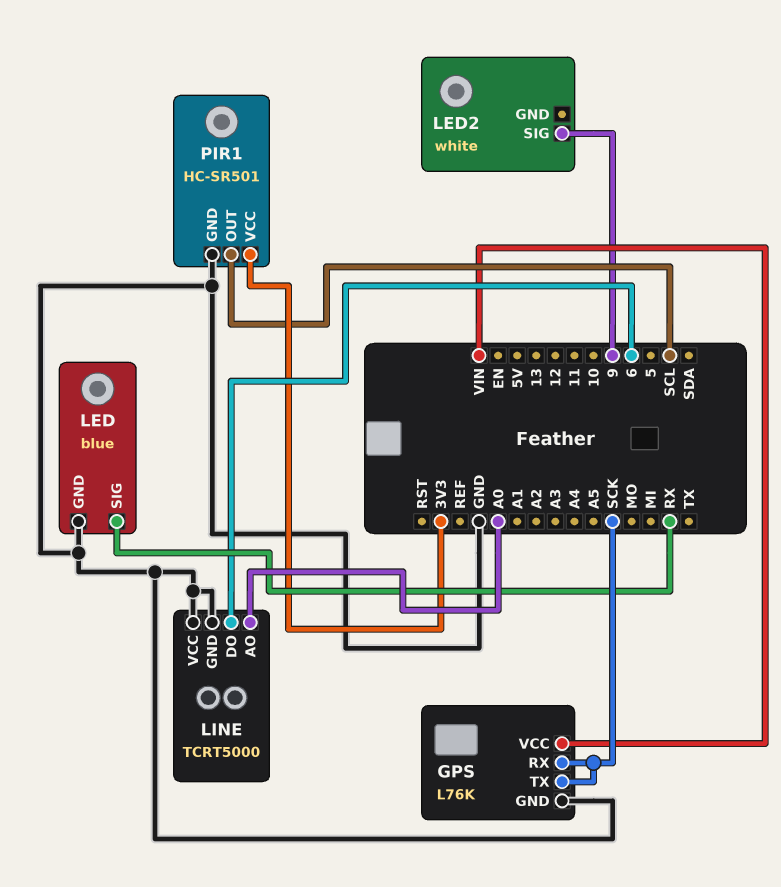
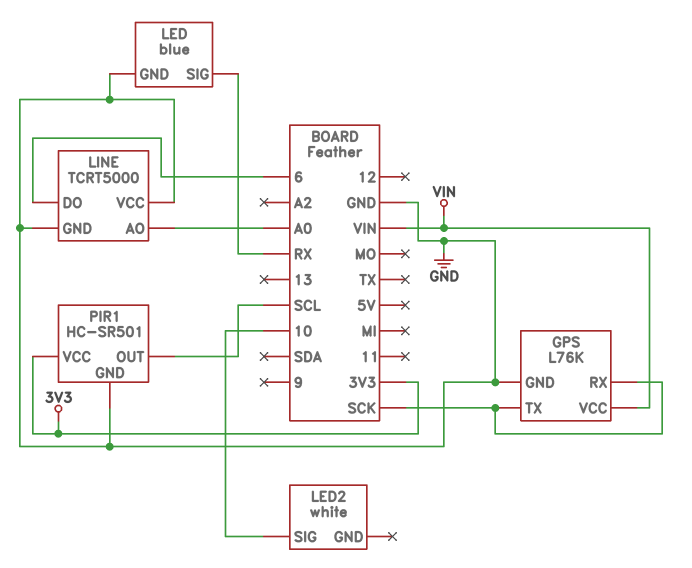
LED2 pin SIG: 9 -> 10

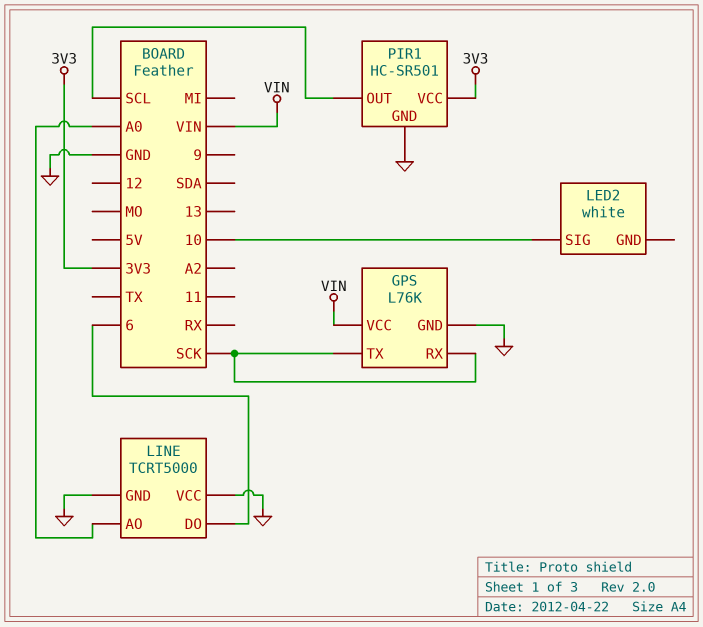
LED: blue -> none
LED pin GND: GND -> none
LED pin SIG: RX -> none

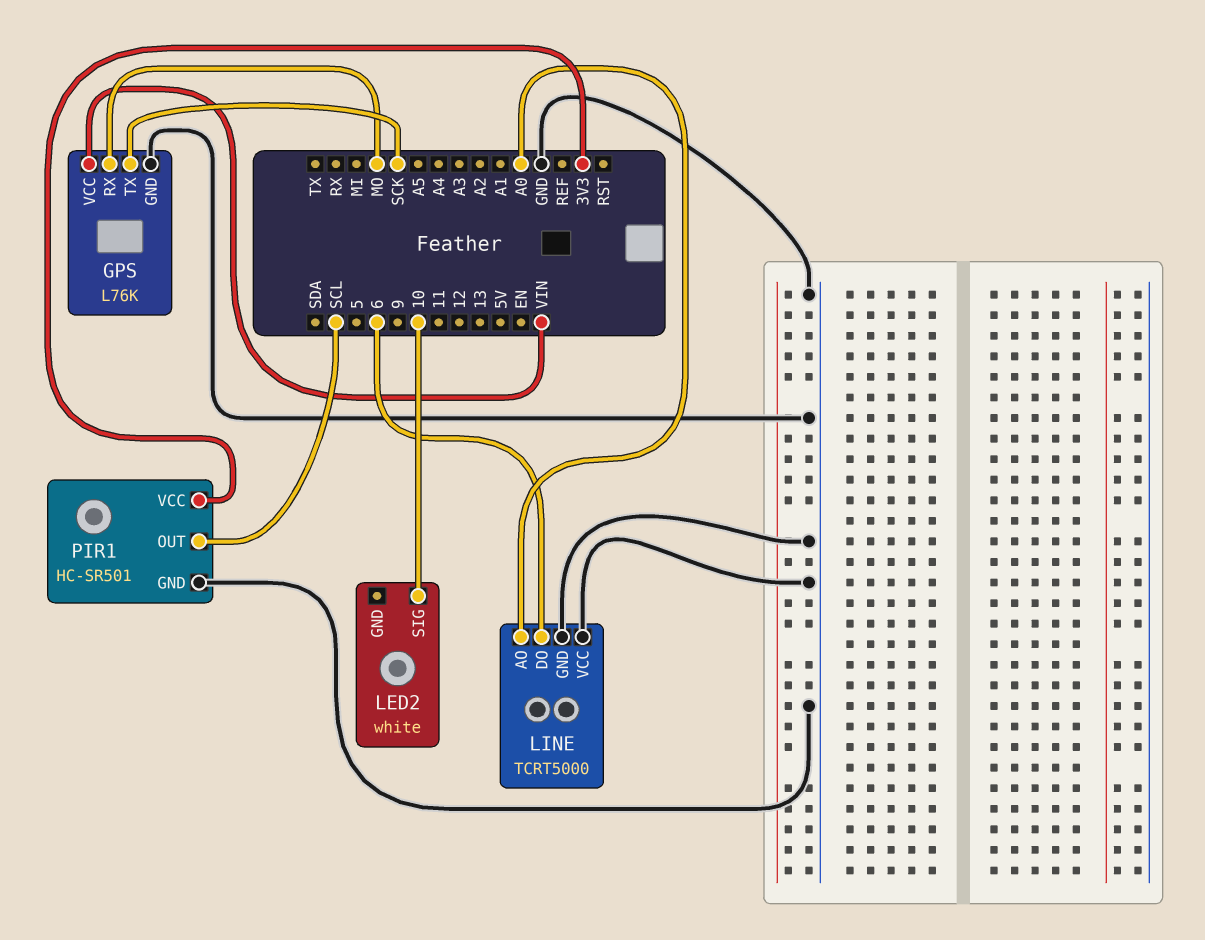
GPS pin RX: SCK -> MO

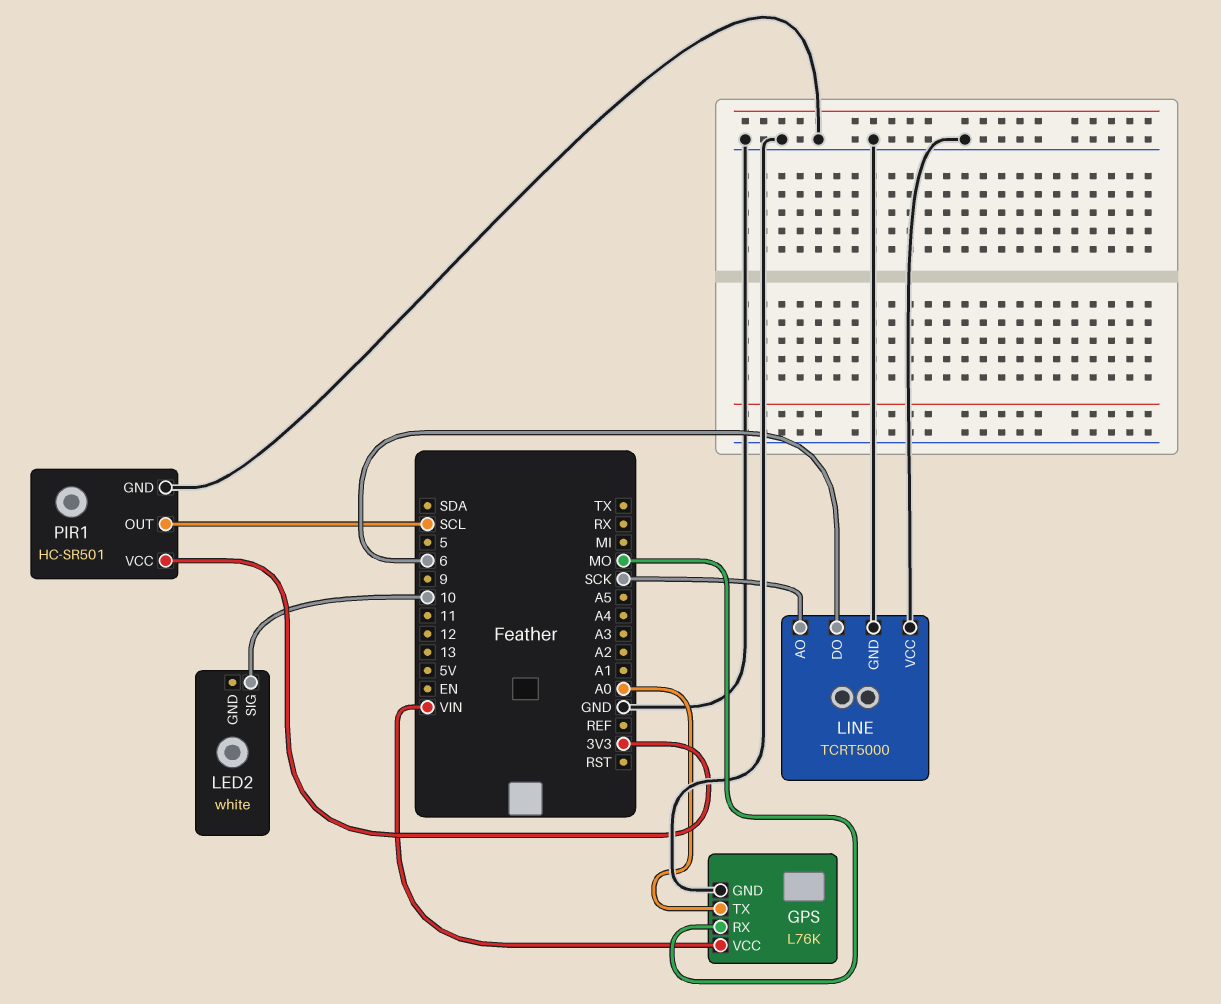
GPS pin TX: SCK -> A0
LINE pin AO: A0 -> SCK

